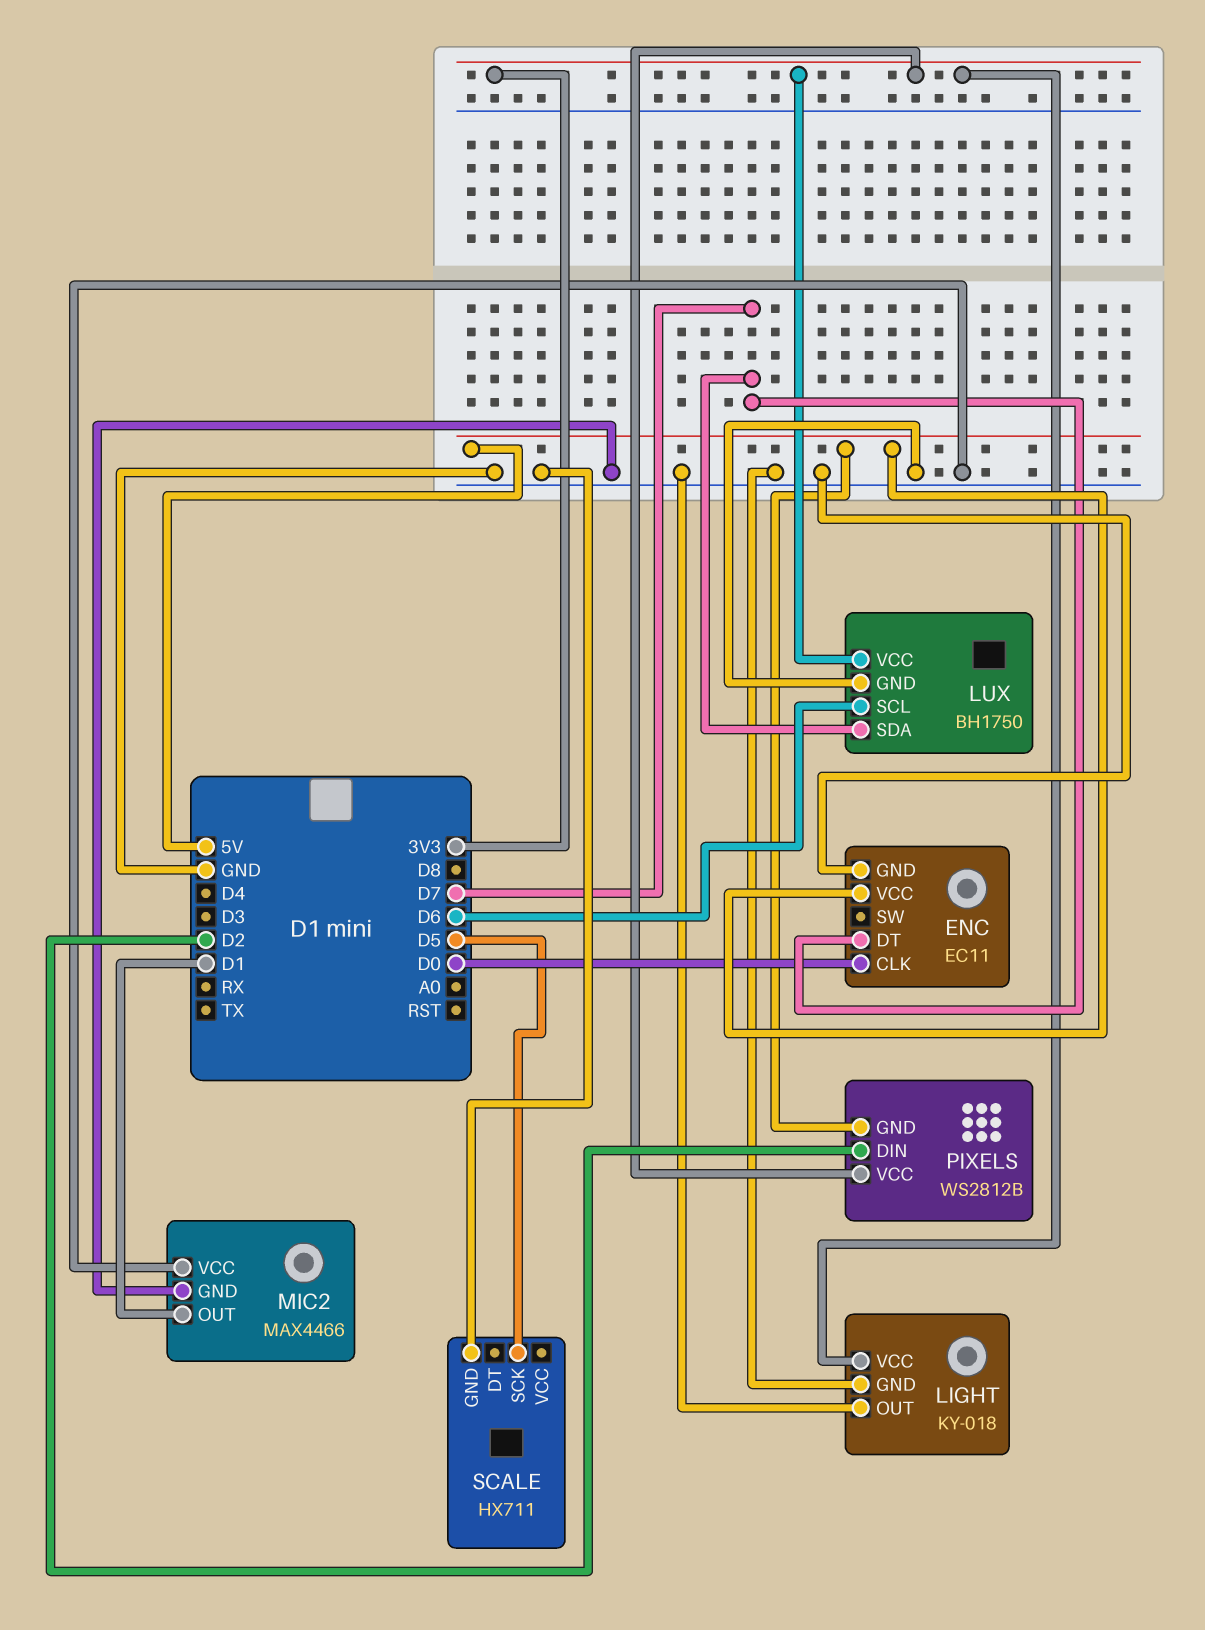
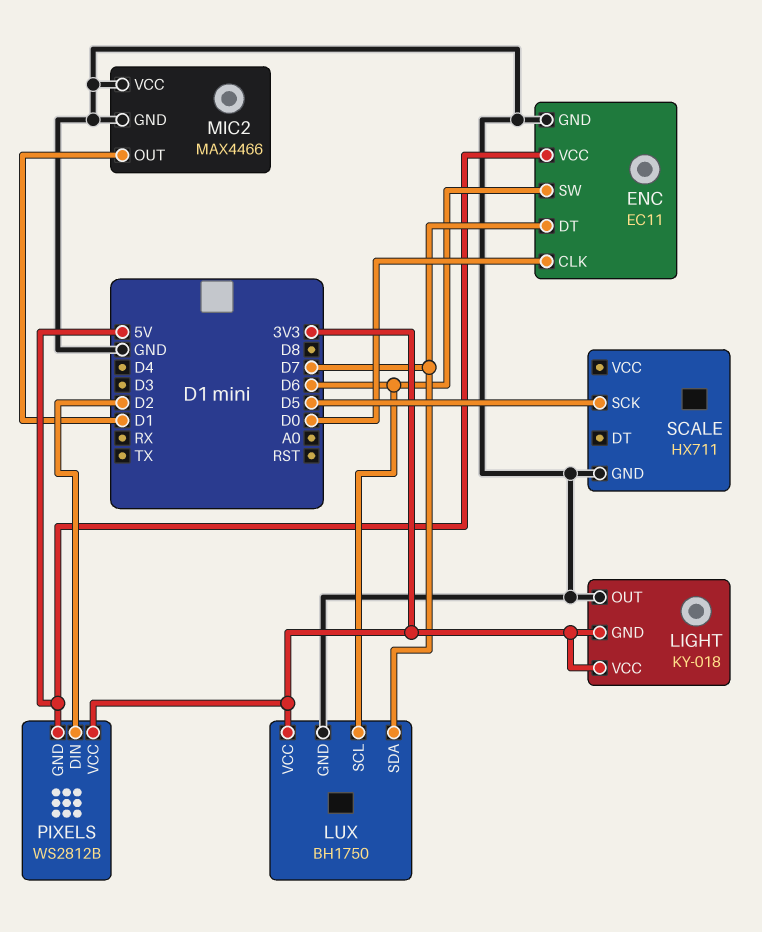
ENC pin SW: none -> D6
LIGHT pin GND: GND -> 3V3

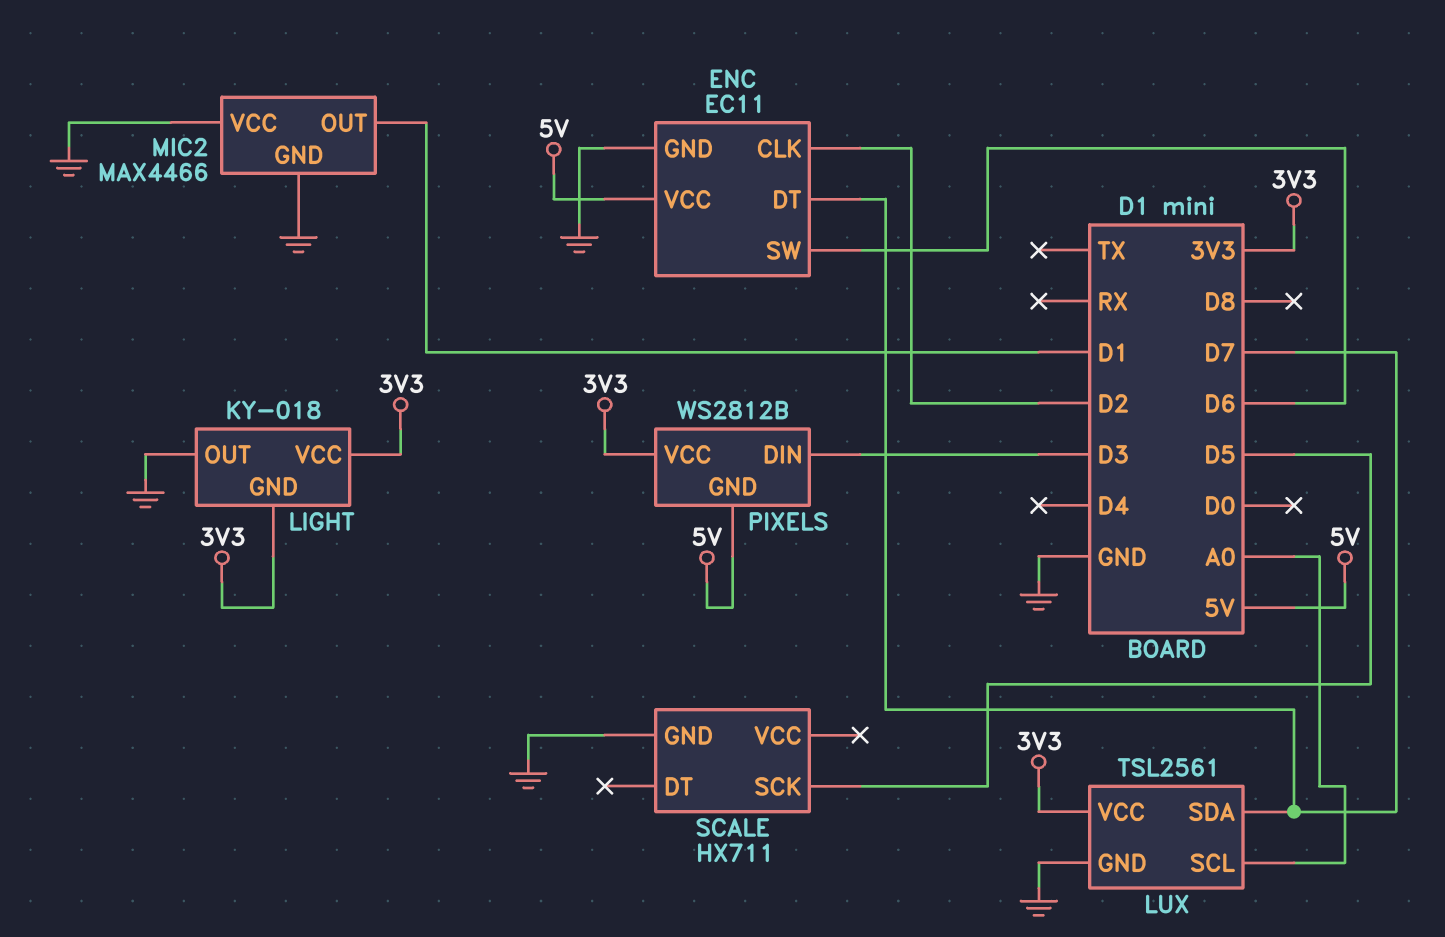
ENC pin CLK: D0 -> D2
LUX: BH1750 -> TSL2561
LUX pin SCL: D6 -> A0
PIXELS pin DIN: D2 -> D3

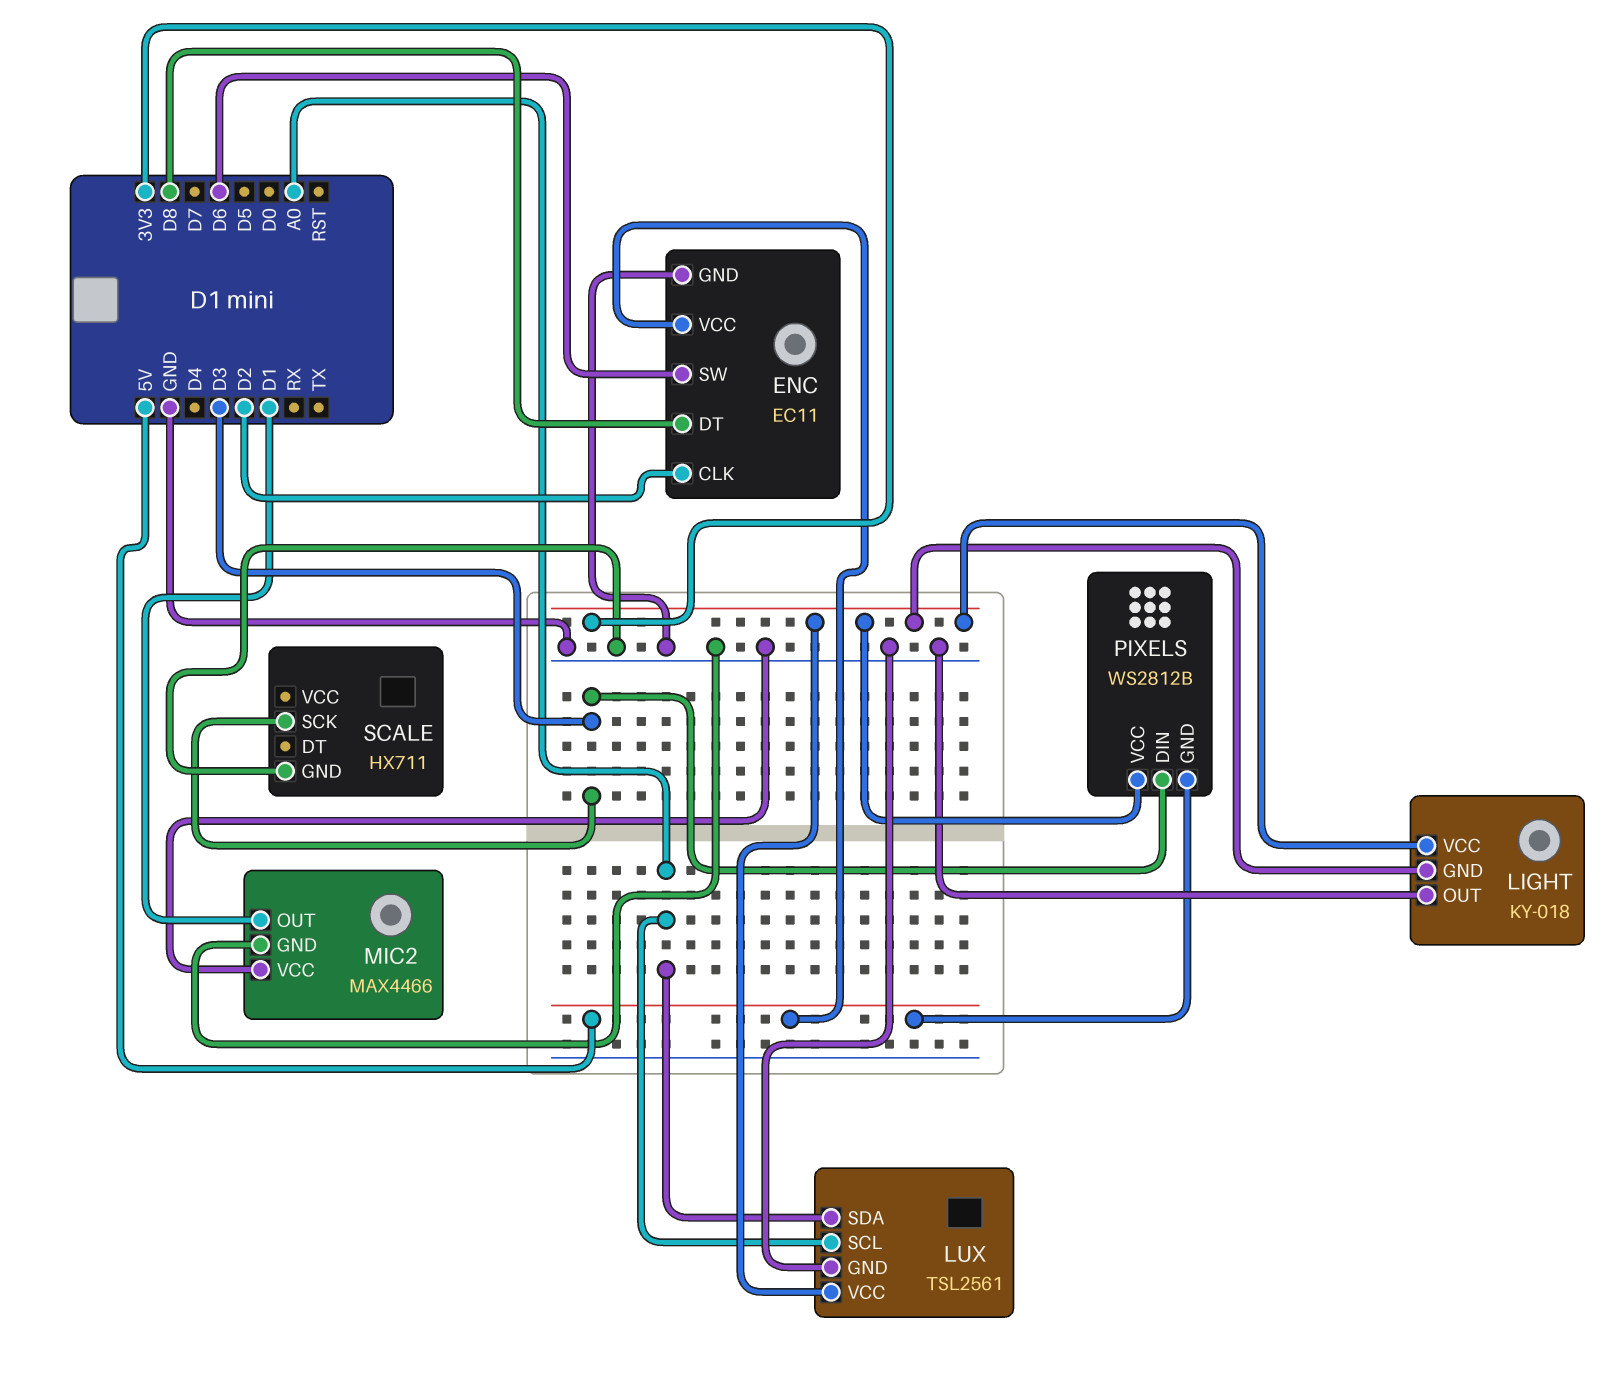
ENC pin DT: D7 -> D8
LUX pin SDA: D7 -> A0
SCALE pin SCK: D5 -> D3

